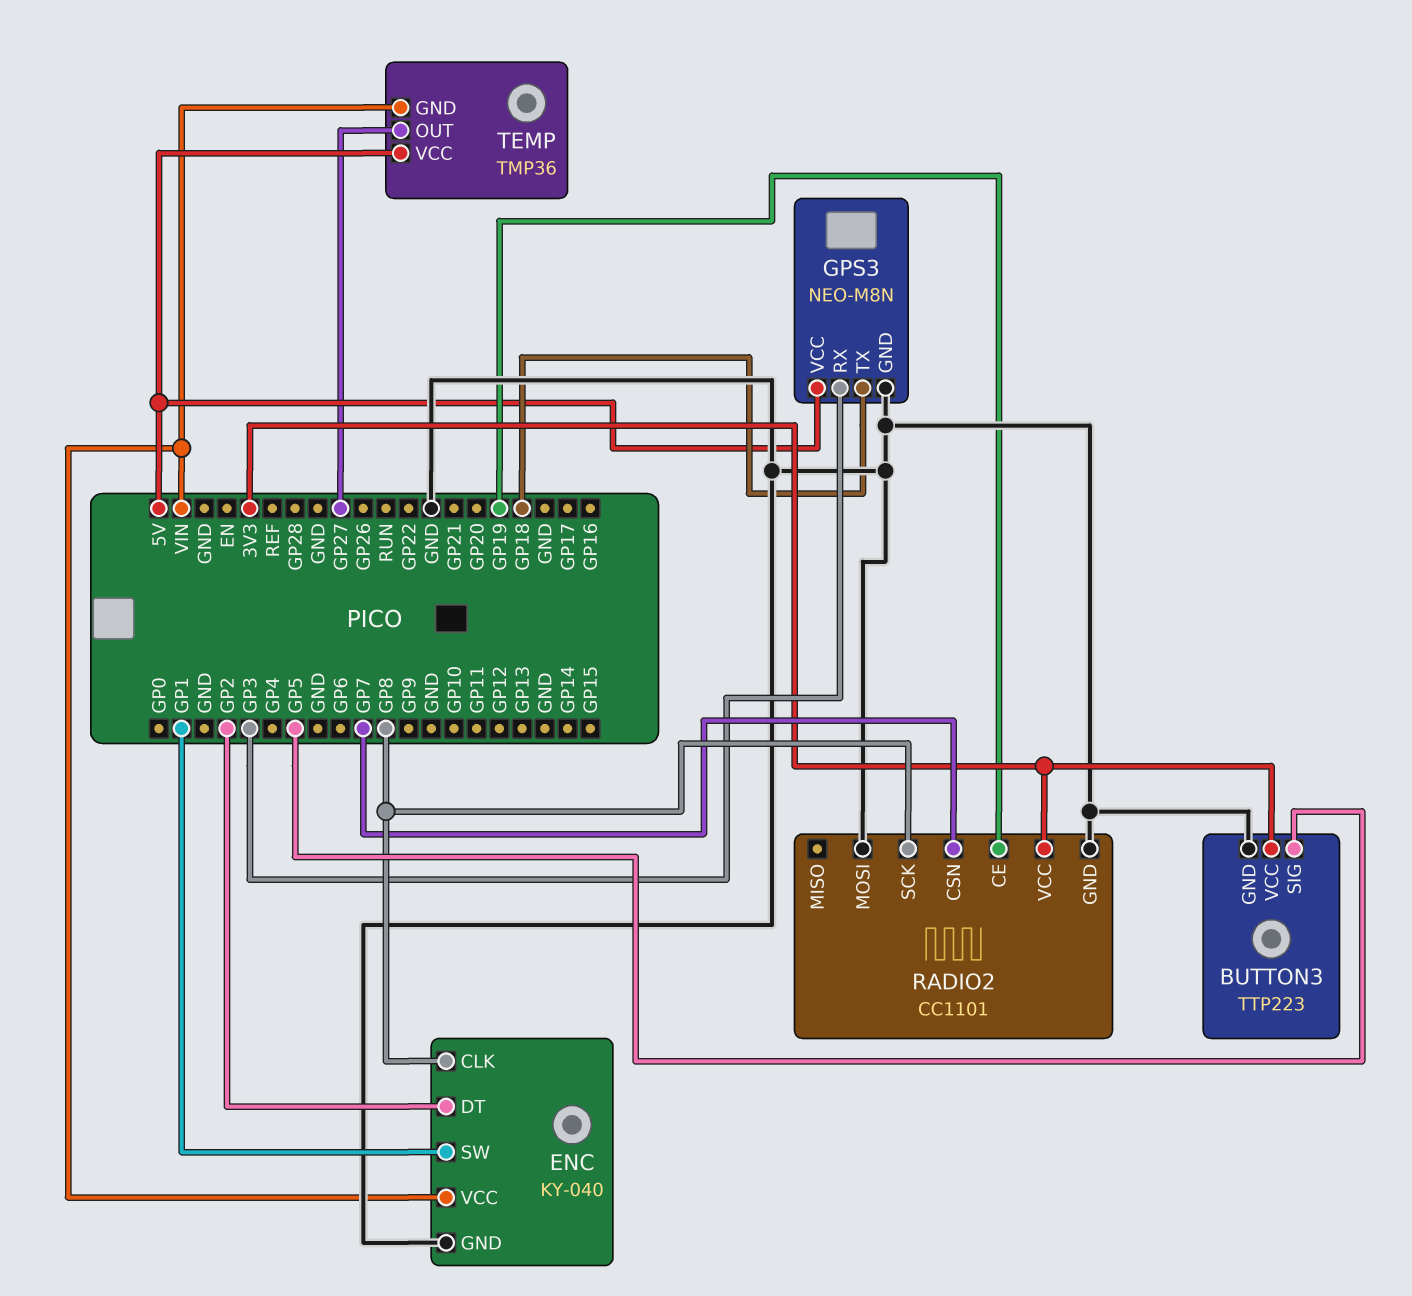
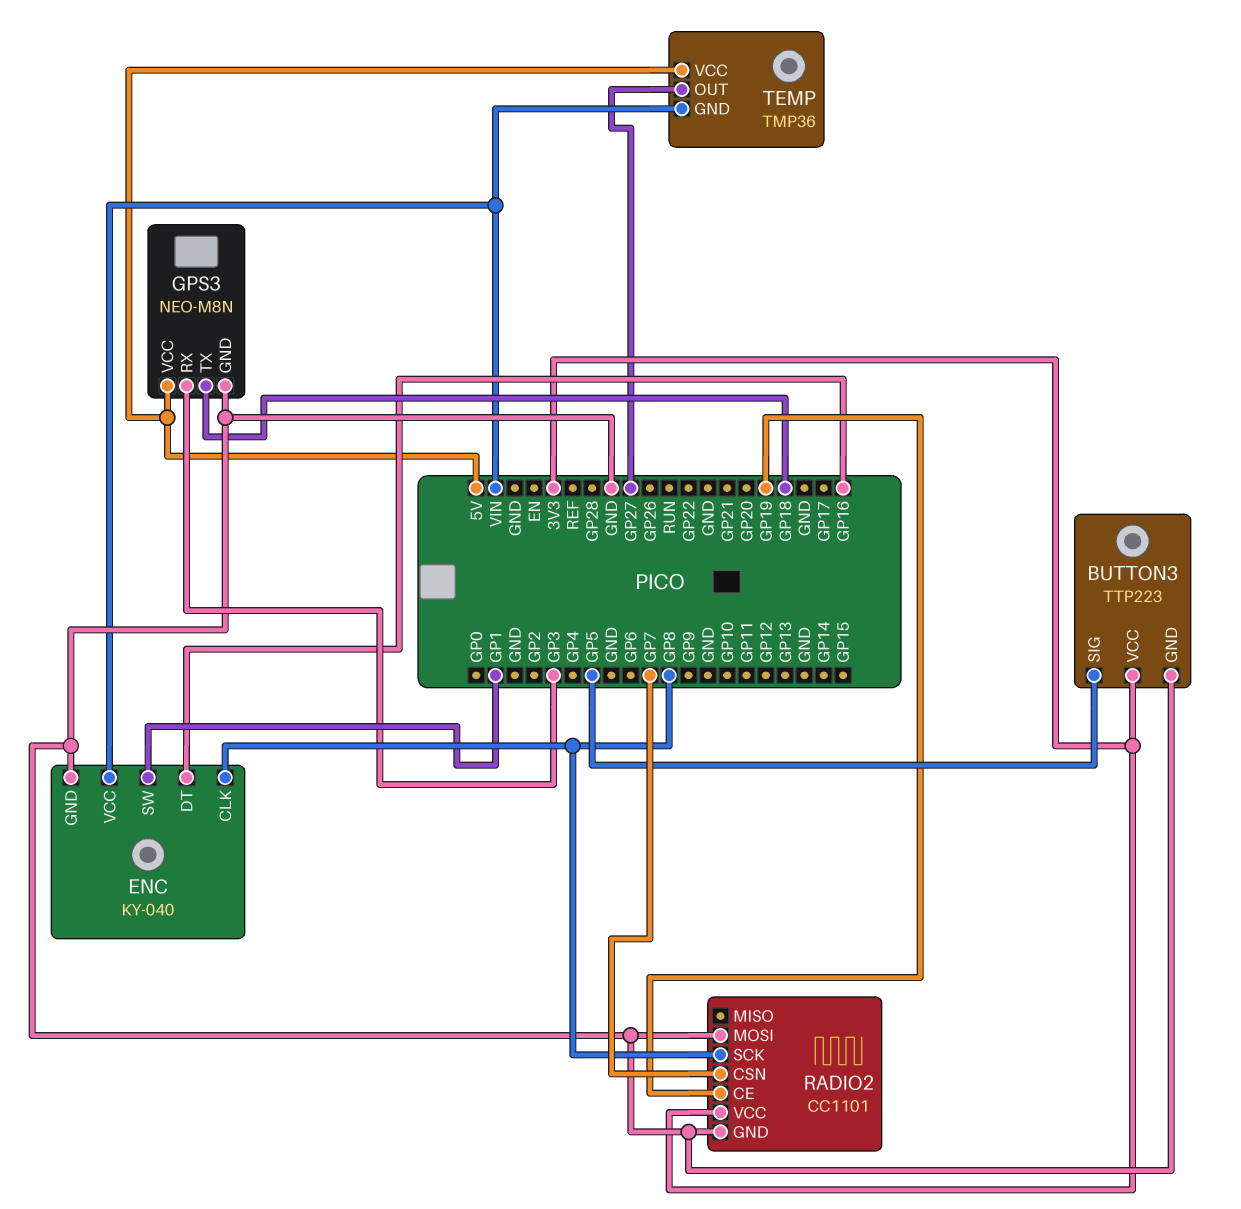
ENC pin DT: GP2 -> GP16

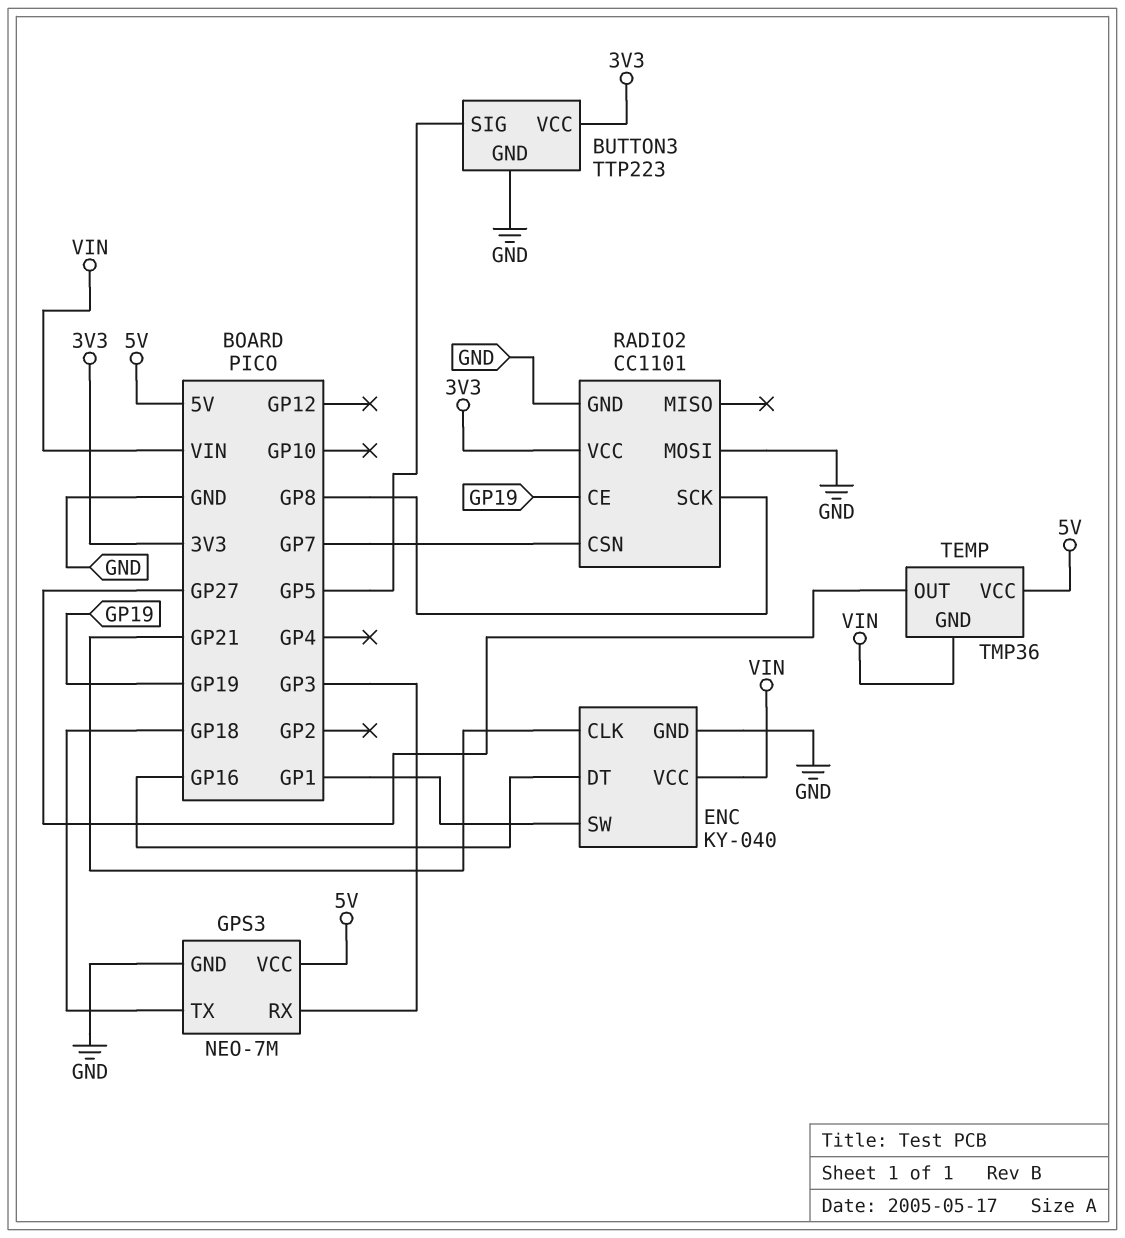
ENC pin CLK: GP8 -> GP21
GPS3: NEO-M8N -> NEO-7M

